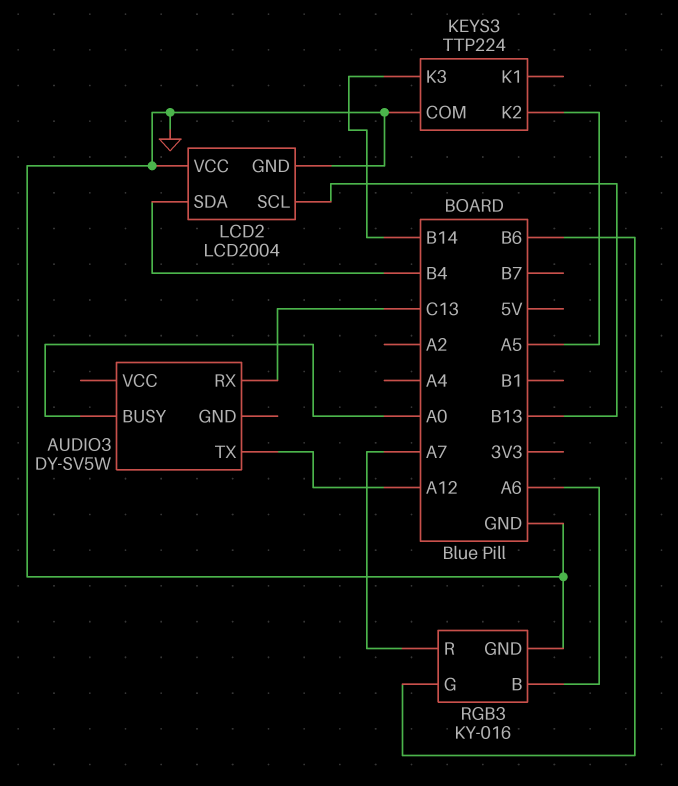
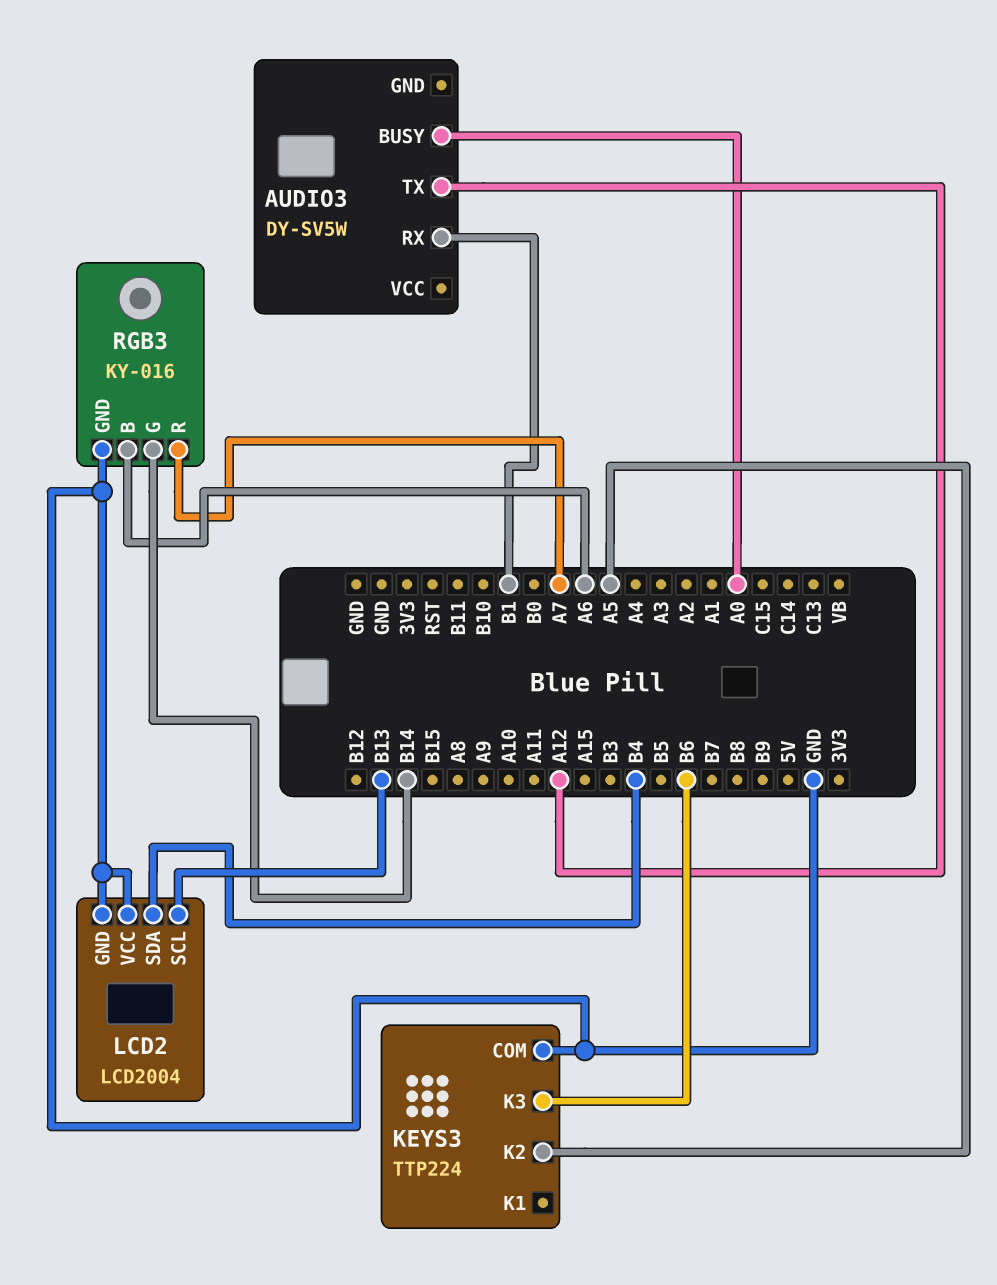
AUDIO3 pin RX: C13 -> B1
KEYS3 pin K3: B14 -> B6
RGB3 pin G: B6 -> B14

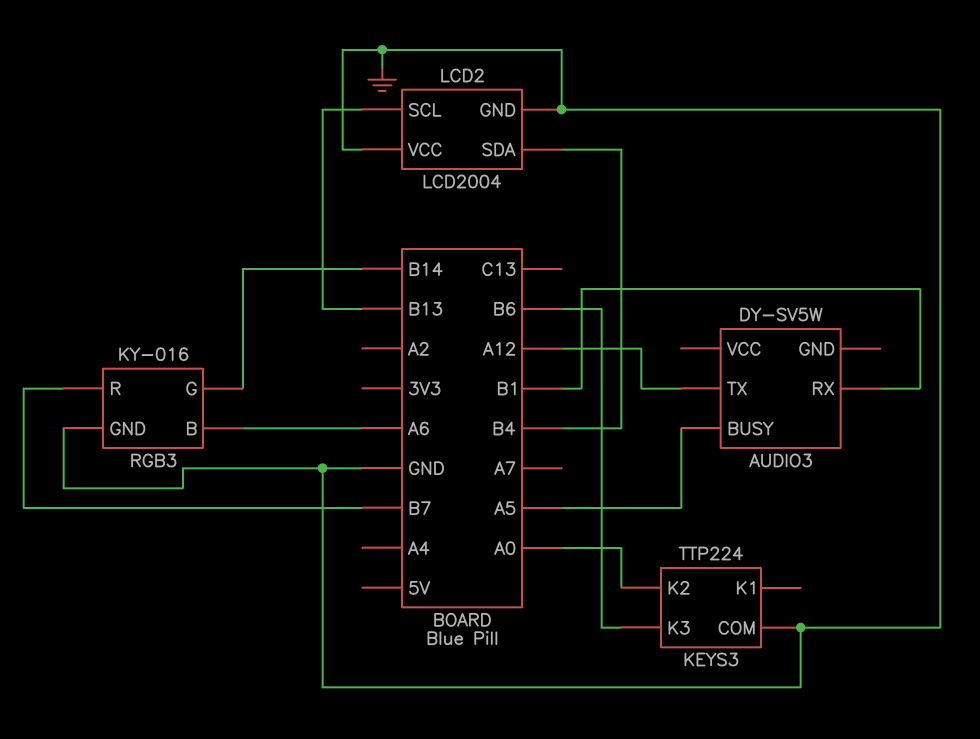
AUDIO3 pin BUSY: A0 -> A5
KEYS3 pin K2: A5 -> A0
RGB3 pin R: A7 -> B7

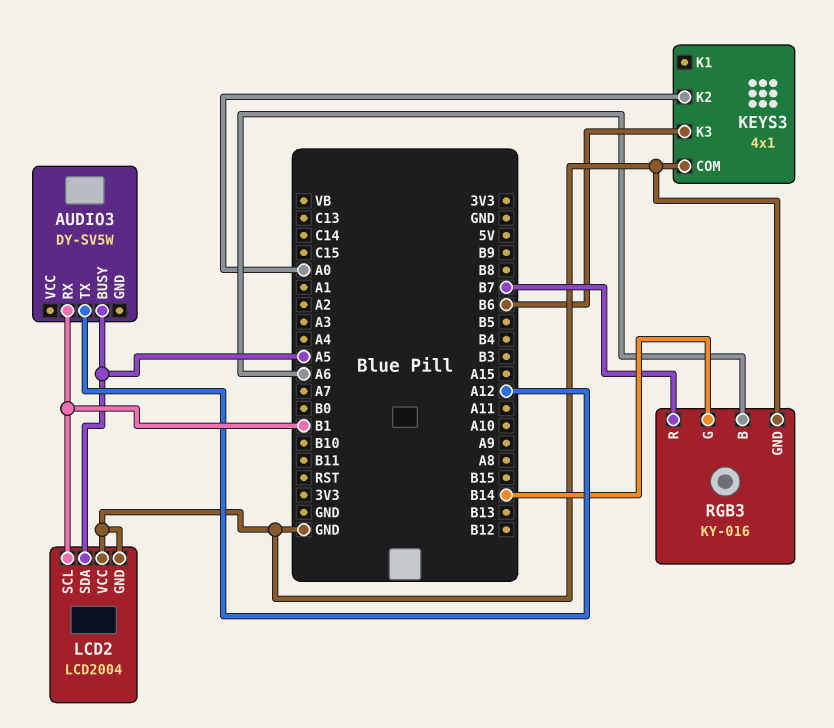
KEYS3: TTP224 -> 4x1
LCD2 pin SCL: B13 -> B1
LCD2 pin SDA: B4 -> A5

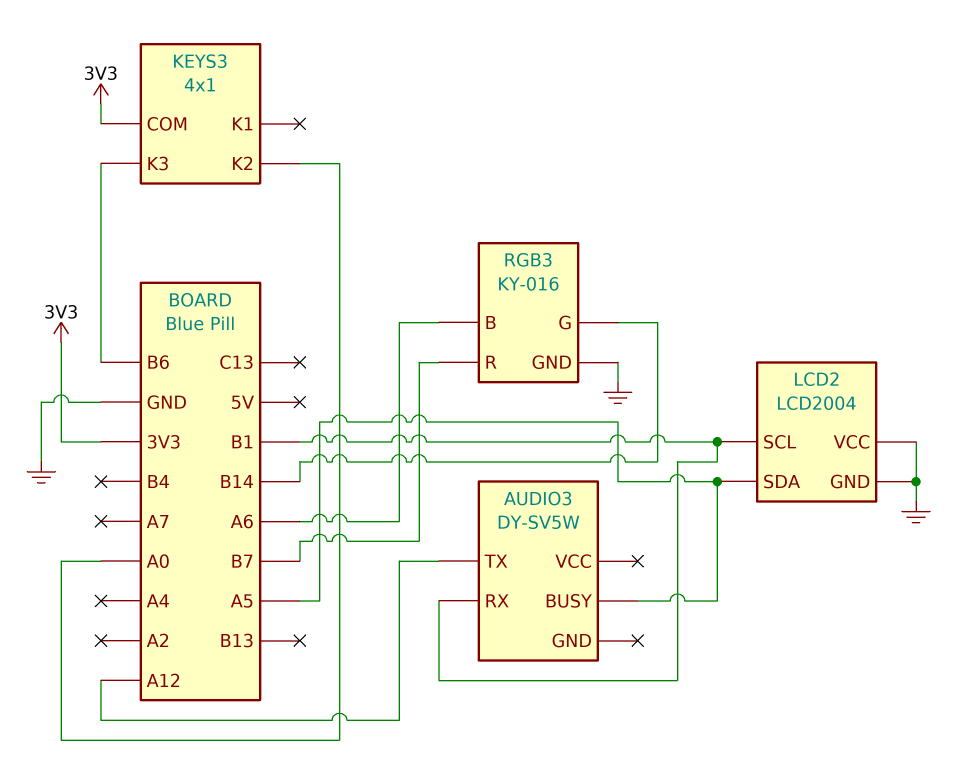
KEYS3 pin COM: GND -> 3V3

